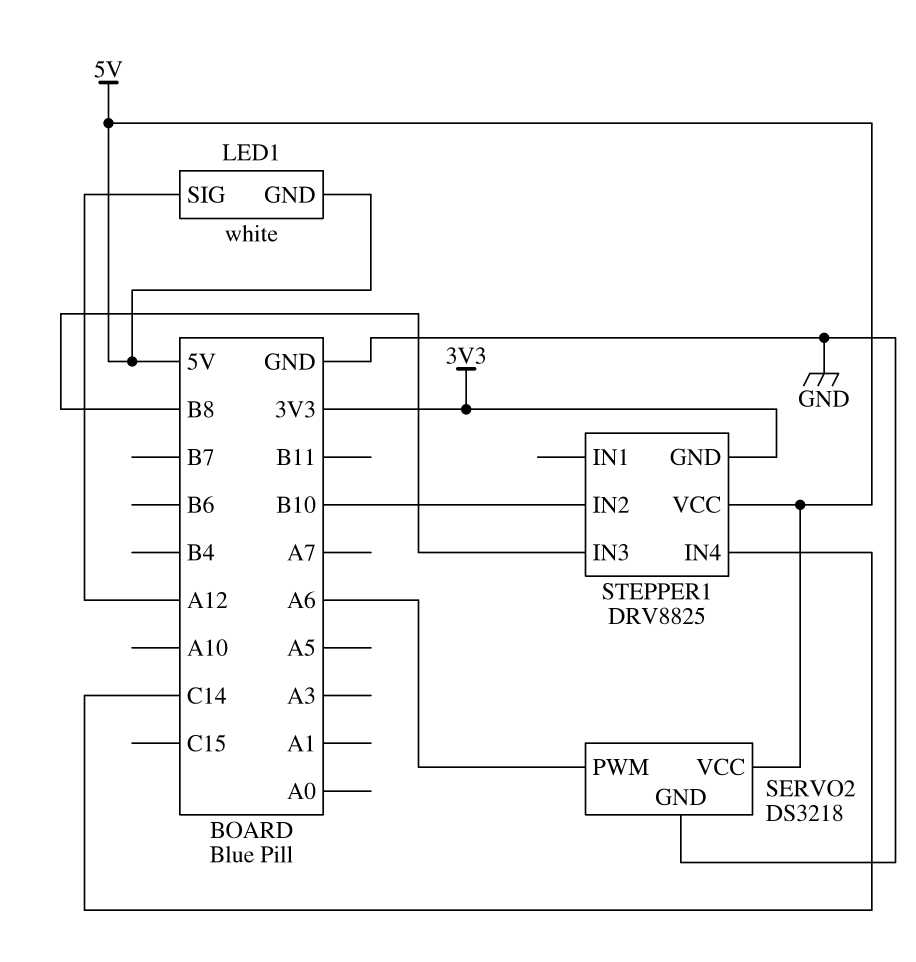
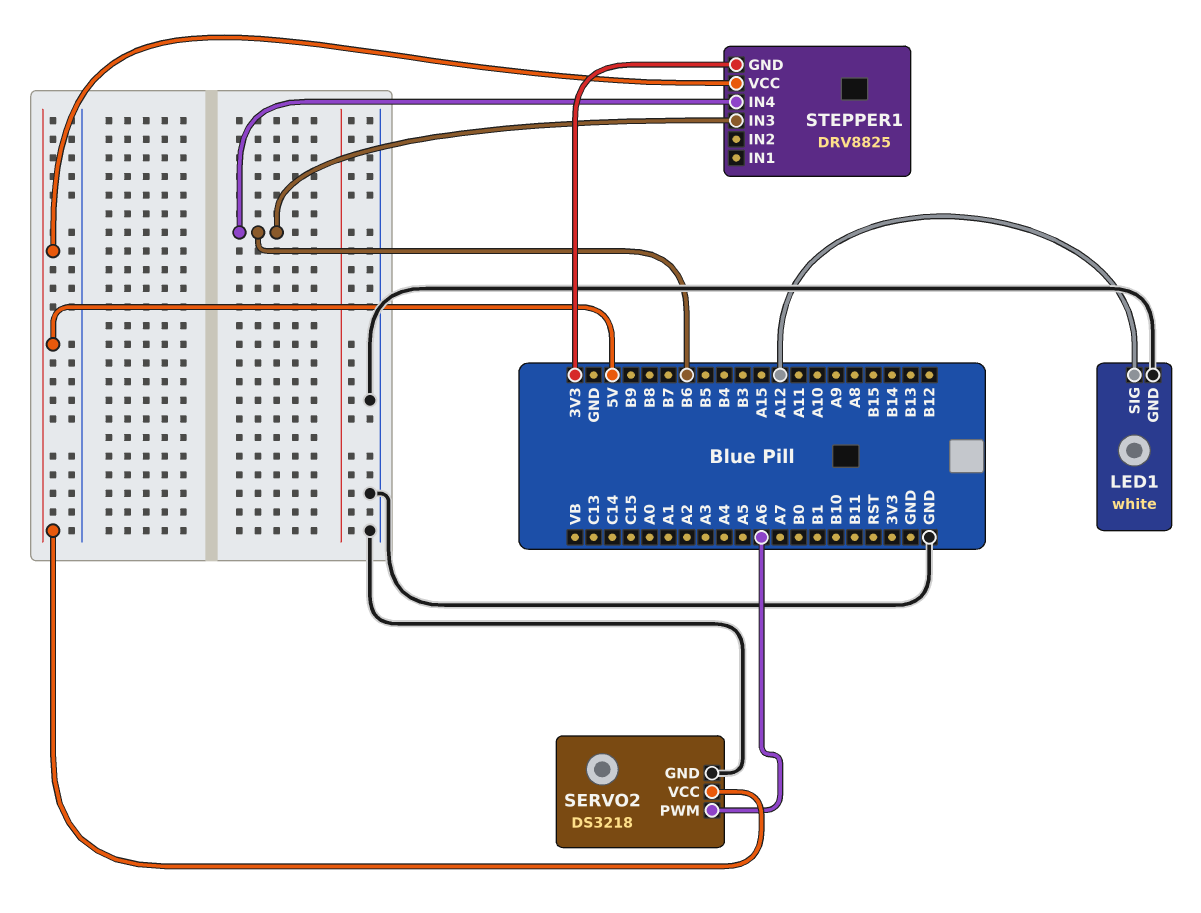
LED1 pin GND: 5V -> GND
STEPPER1 pin IN2: B10 -> none
STEPPER1 pin IN3: B8 -> B6
STEPPER1 pin IN4: C14 -> B6

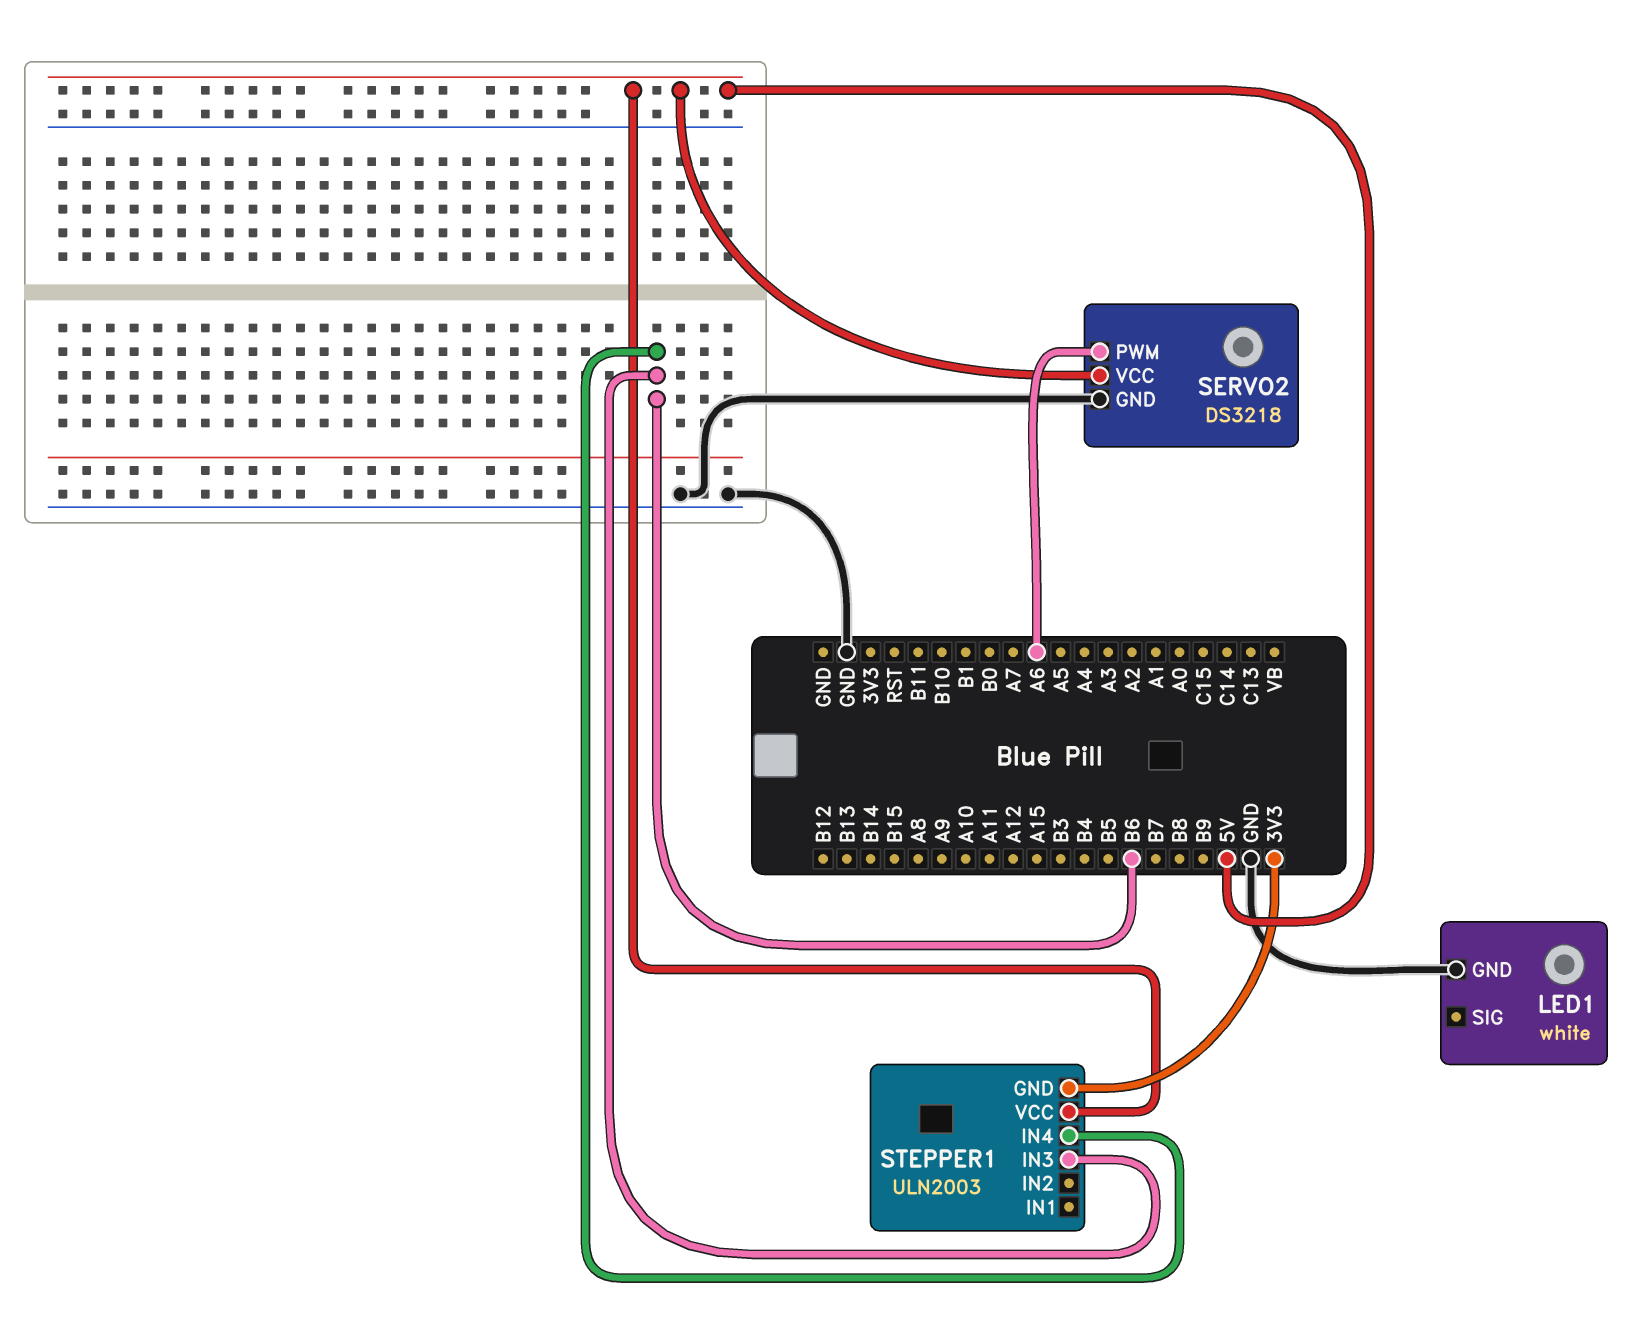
LED1 pin SIG: A12 -> none
STEPPER1: DRV8825 -> ULN2003

